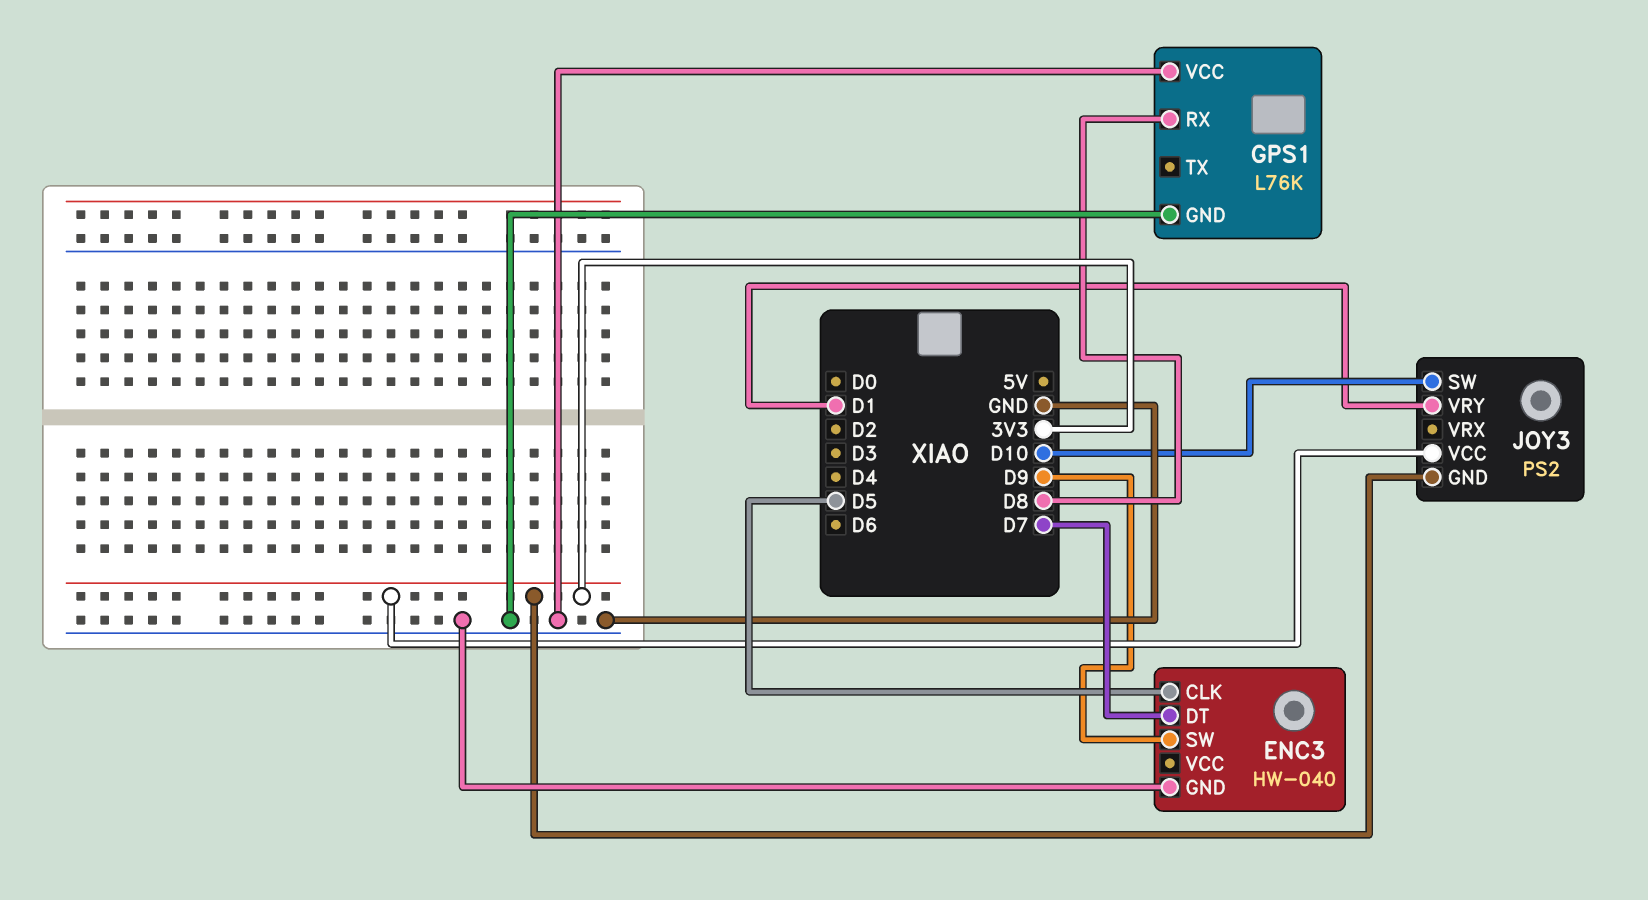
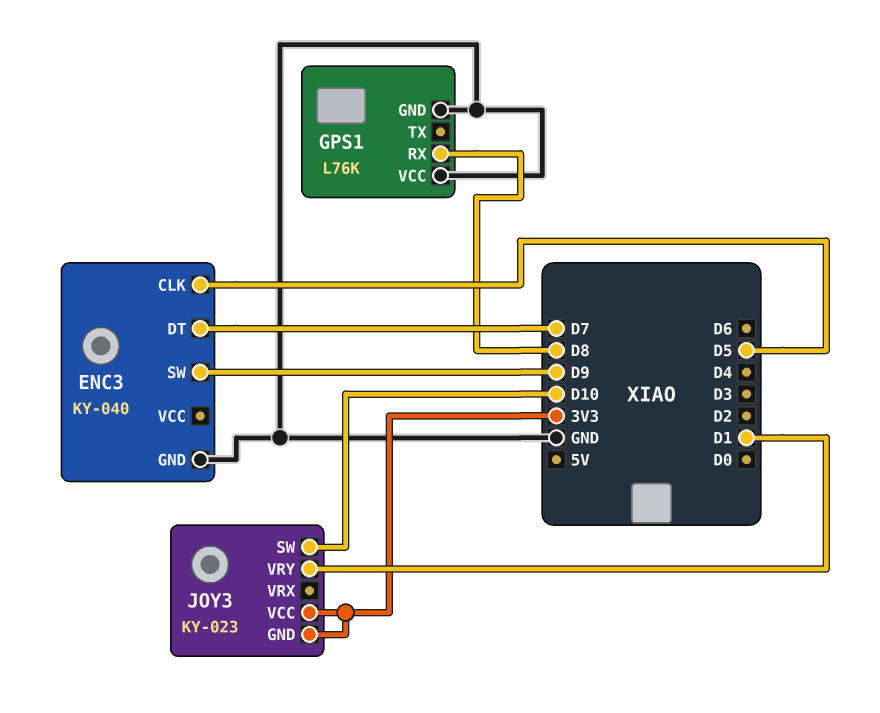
ENC3: HW-040 -> KY-040
JOY3: PS2 -> KY-023

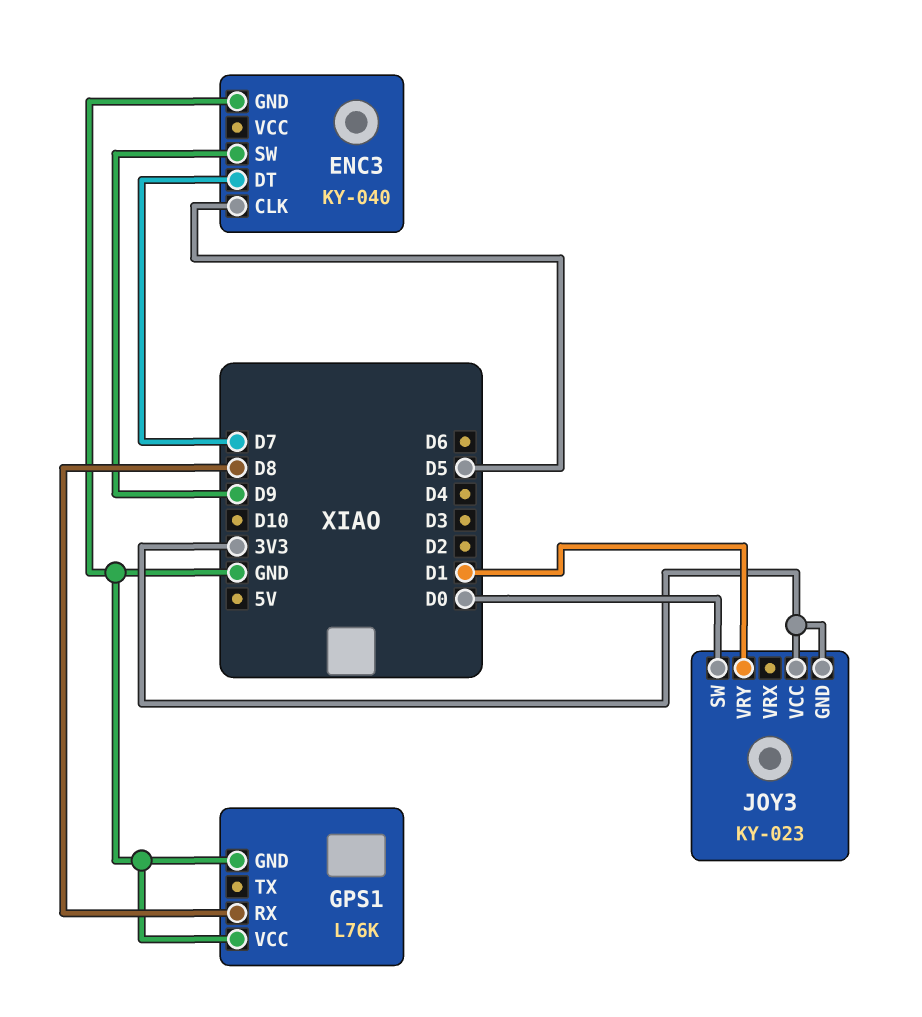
JOY3 pin SW: D10 -> D0

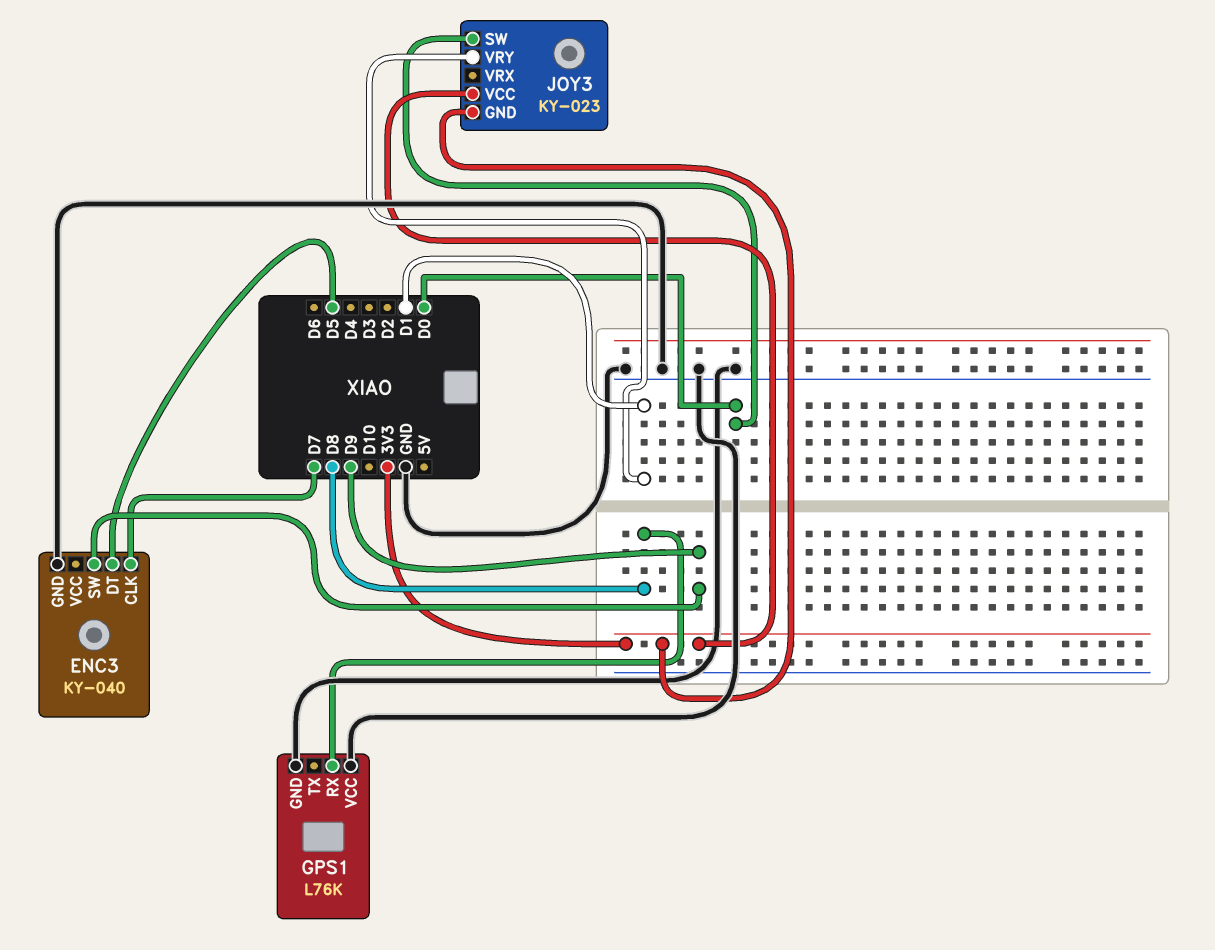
ENC3 pin CLK: D5 -> D7
ENC3 pin DT: D7 -> D5

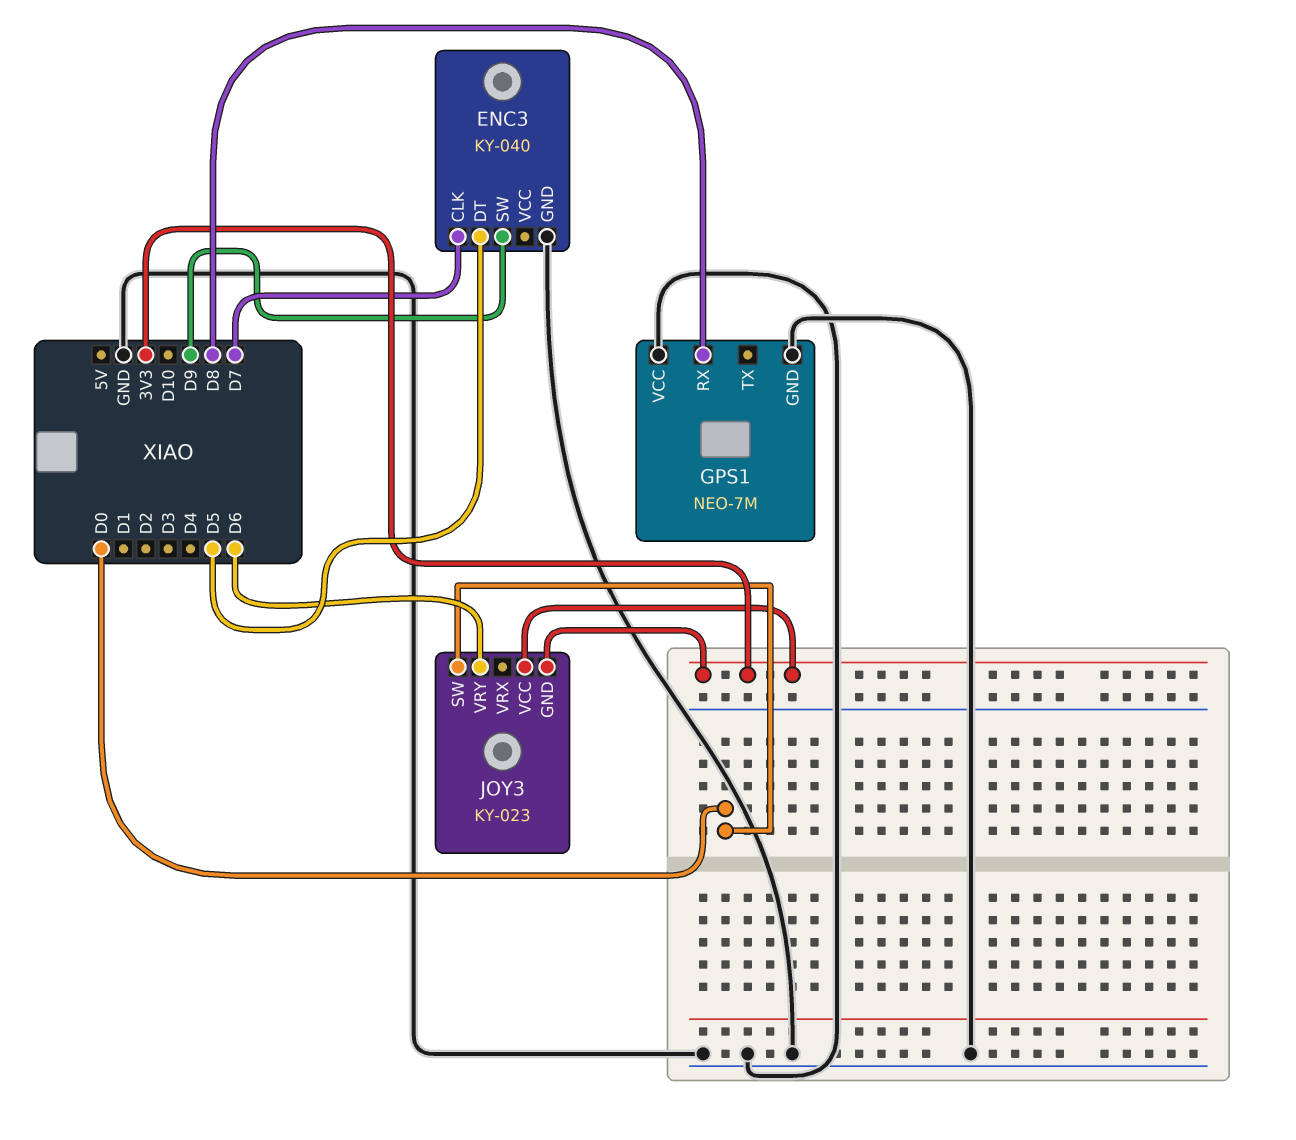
GPS1: L76K -> NEO-7M
JOY3 pin VRY: D1 -> D6

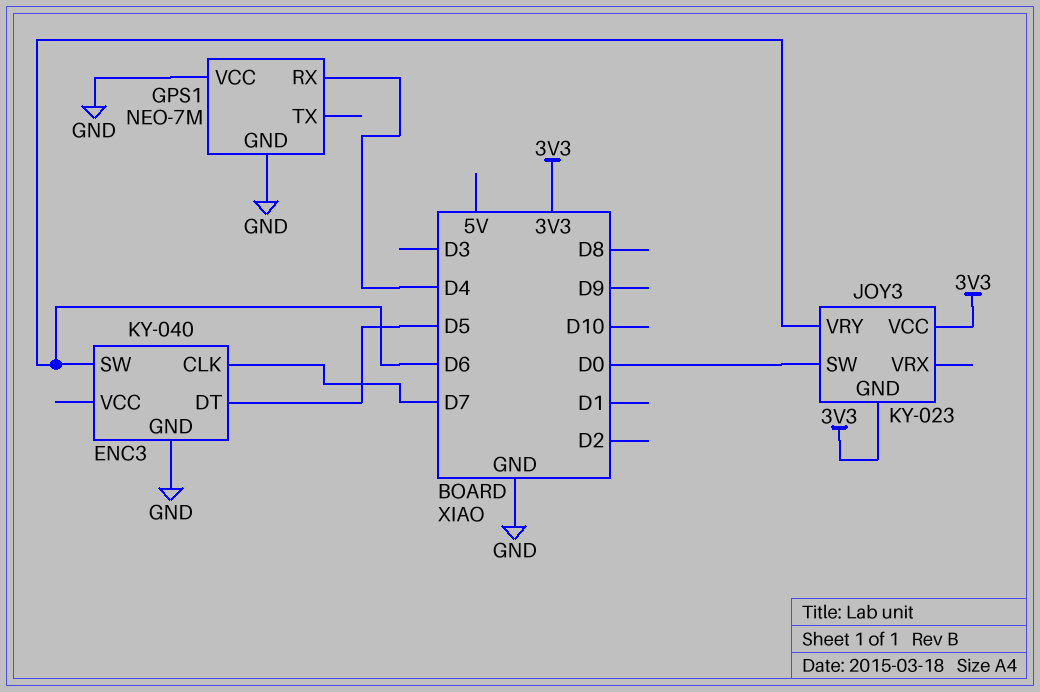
ENC3 pin SW: D9 -> D6
GPS1 pin RX: D8 -> D4

